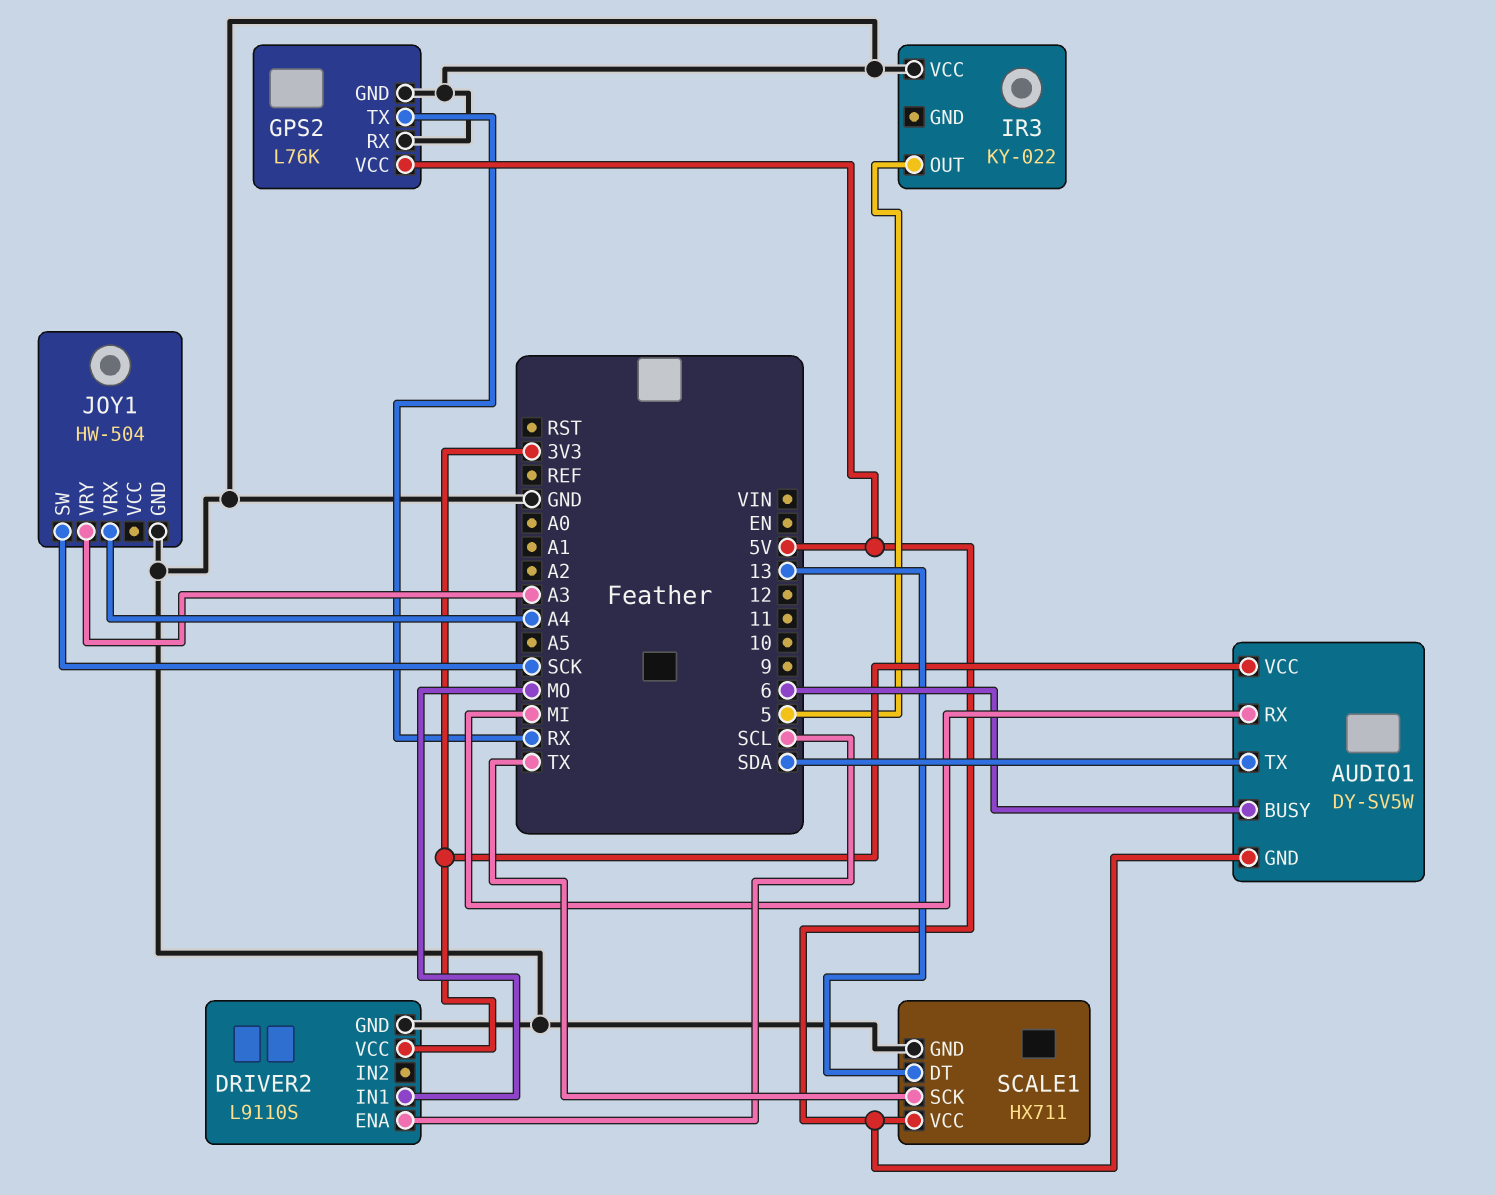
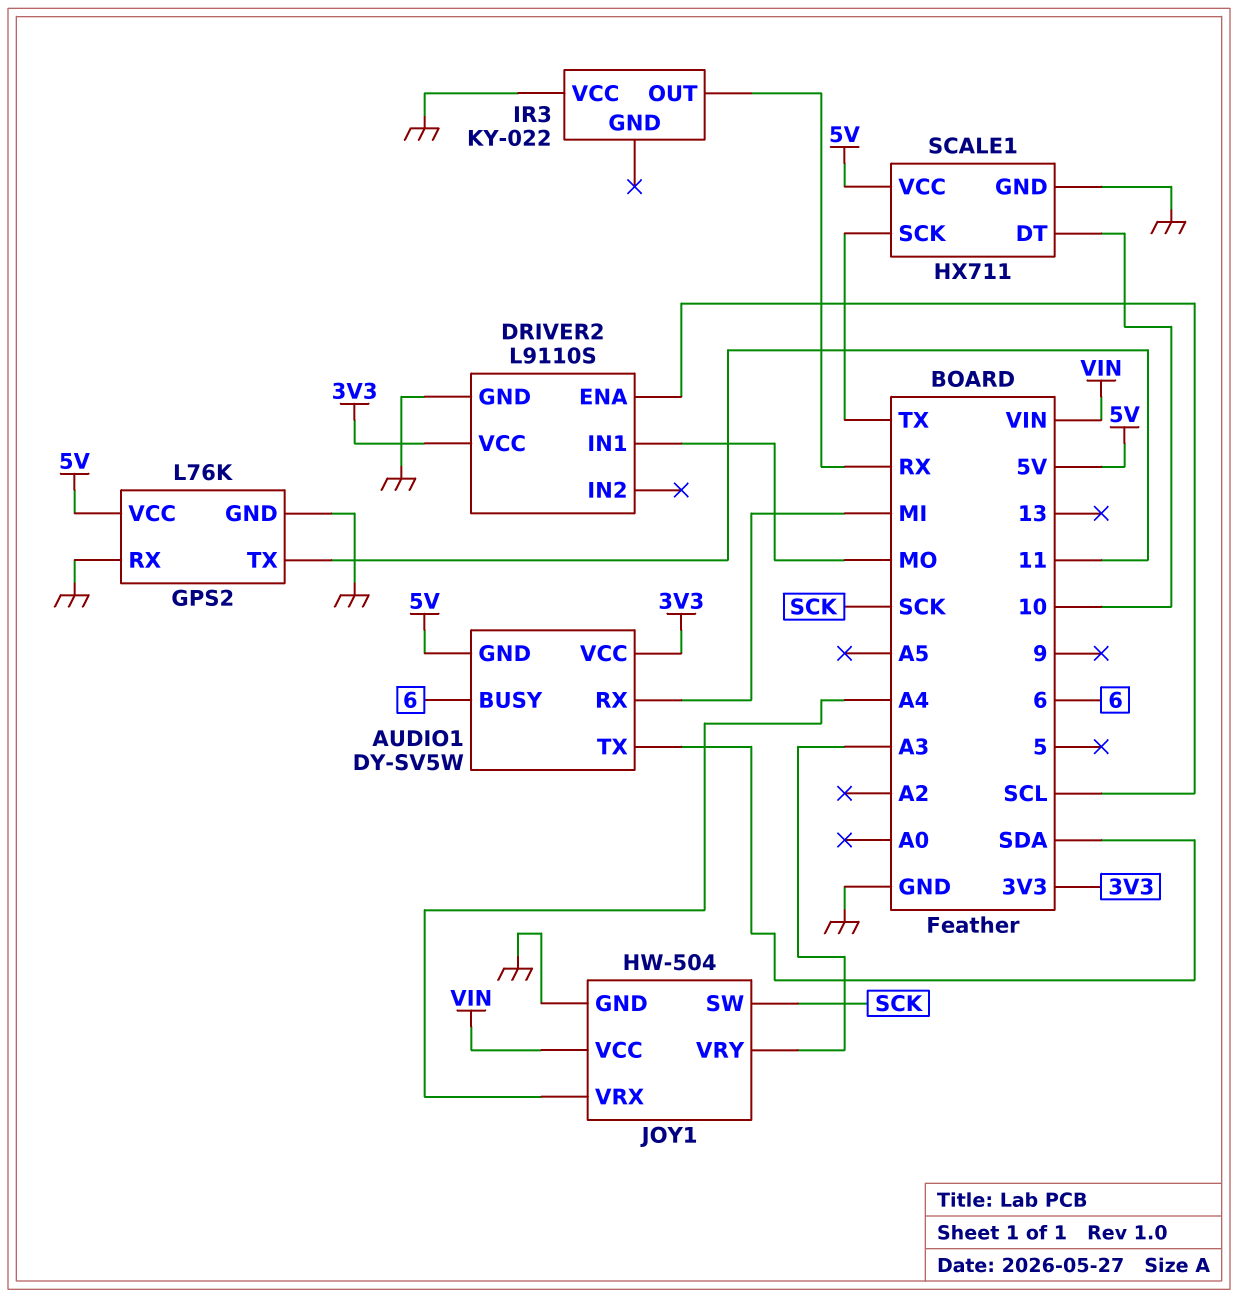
GPS2 pin TX: RX -> 11
IR3 pin OUT: 5 -> RX
JOY1 pin VCC: none -> VIN
SCALE1 pin DT: 13 -> 10

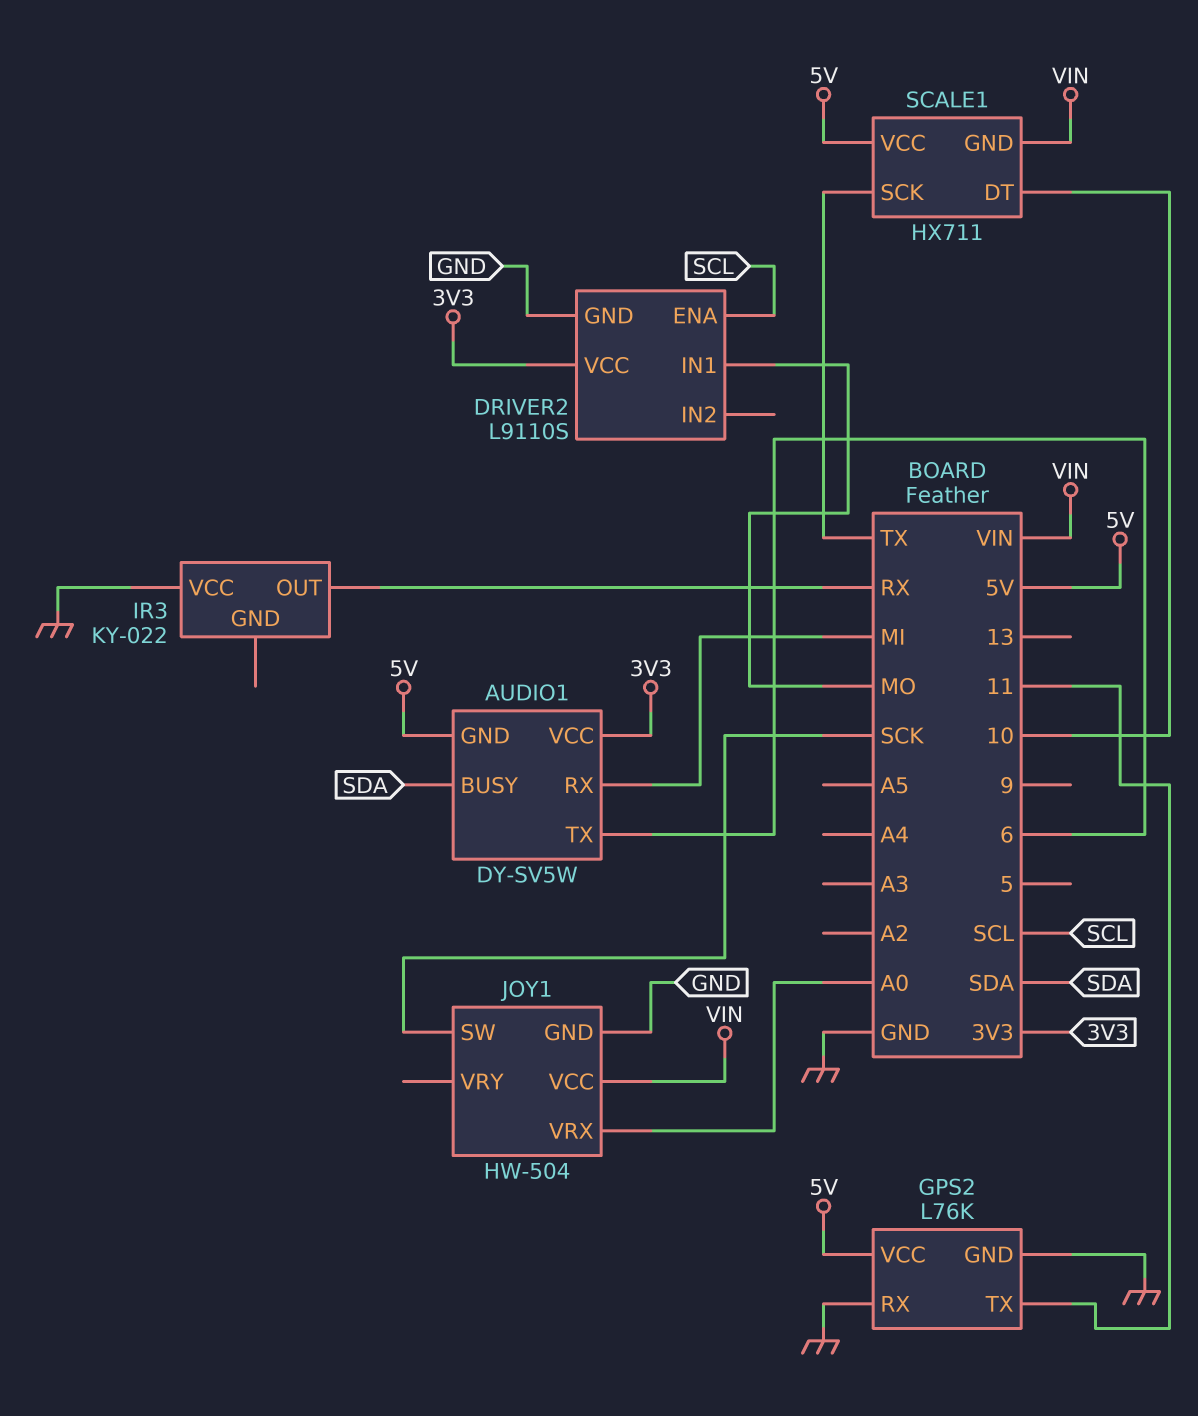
AUDIO1 pin BUSY: 6 -> SDA
AUDIO1 pin TX: SDA -> 6
JOY1 pin VRX: A4 -> A0
JOY1 pin VRY: A3 -> none
SCALE1 pin GND: GND -> VIN

